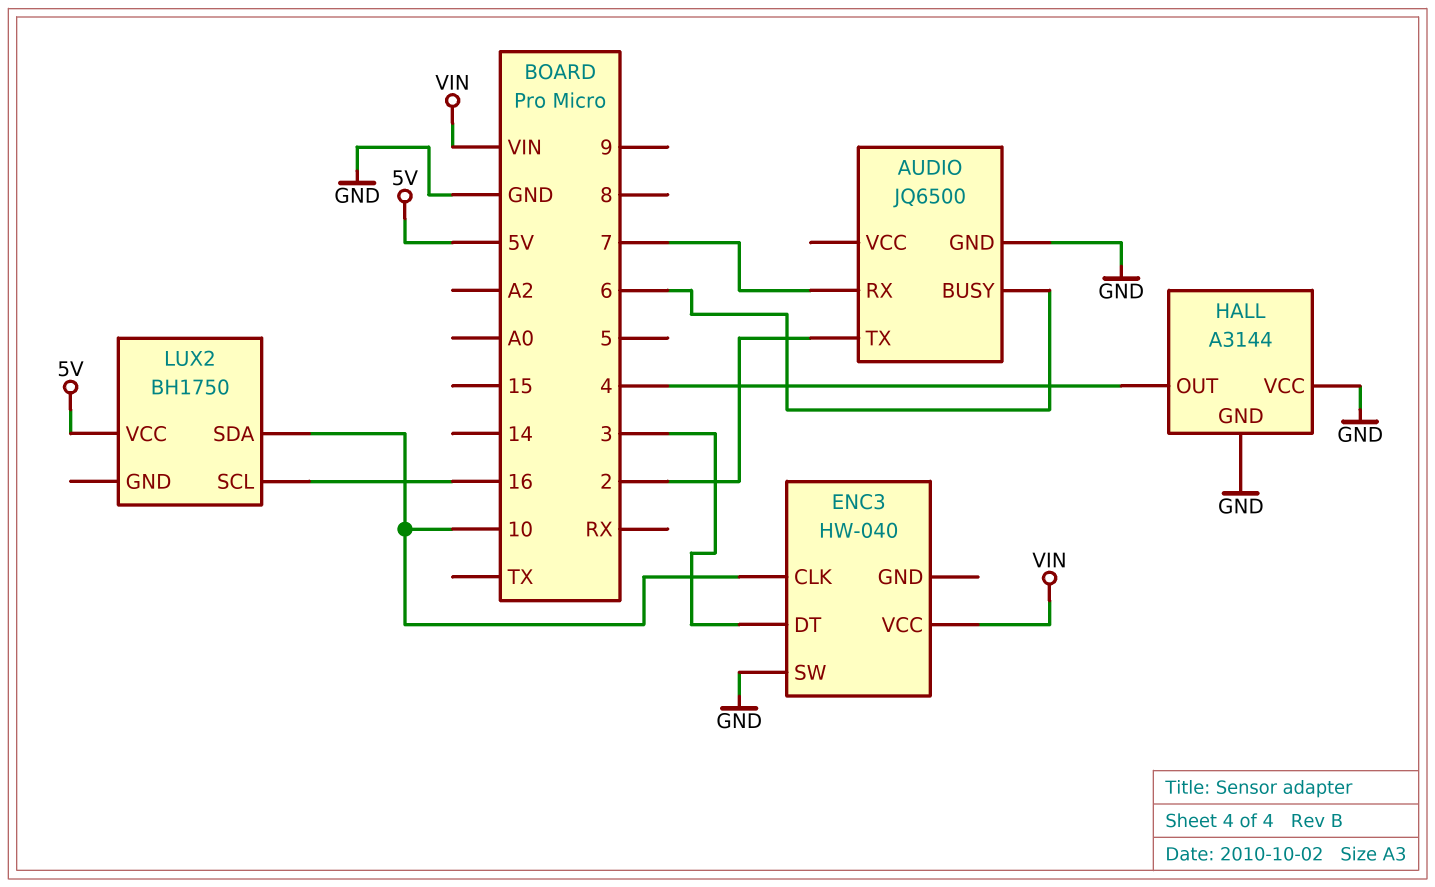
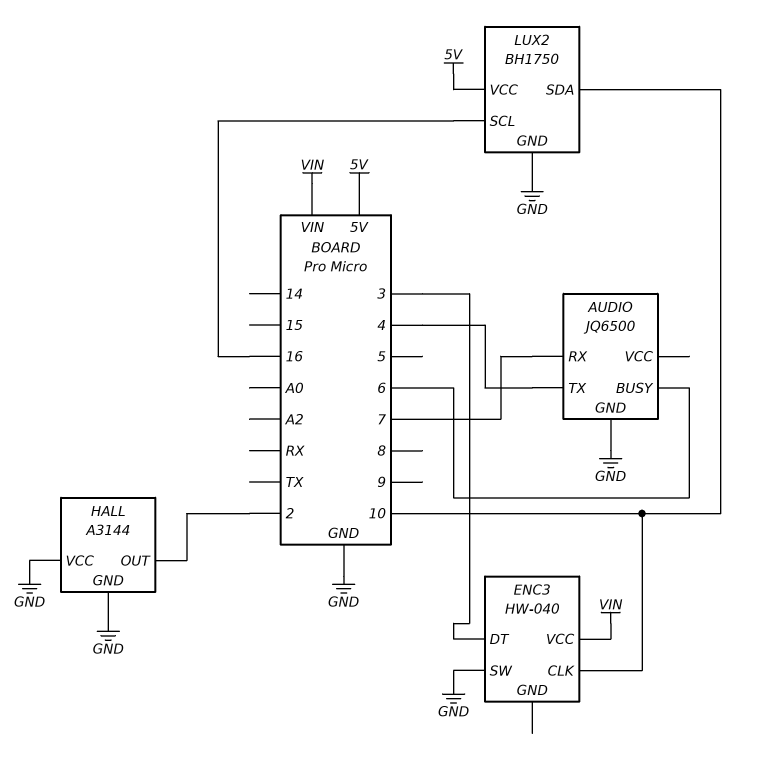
AUDIO pin TX: 2 -> 4
HALL pin OUT: 4 -> 2
LUX2 pin GND: none -> GND

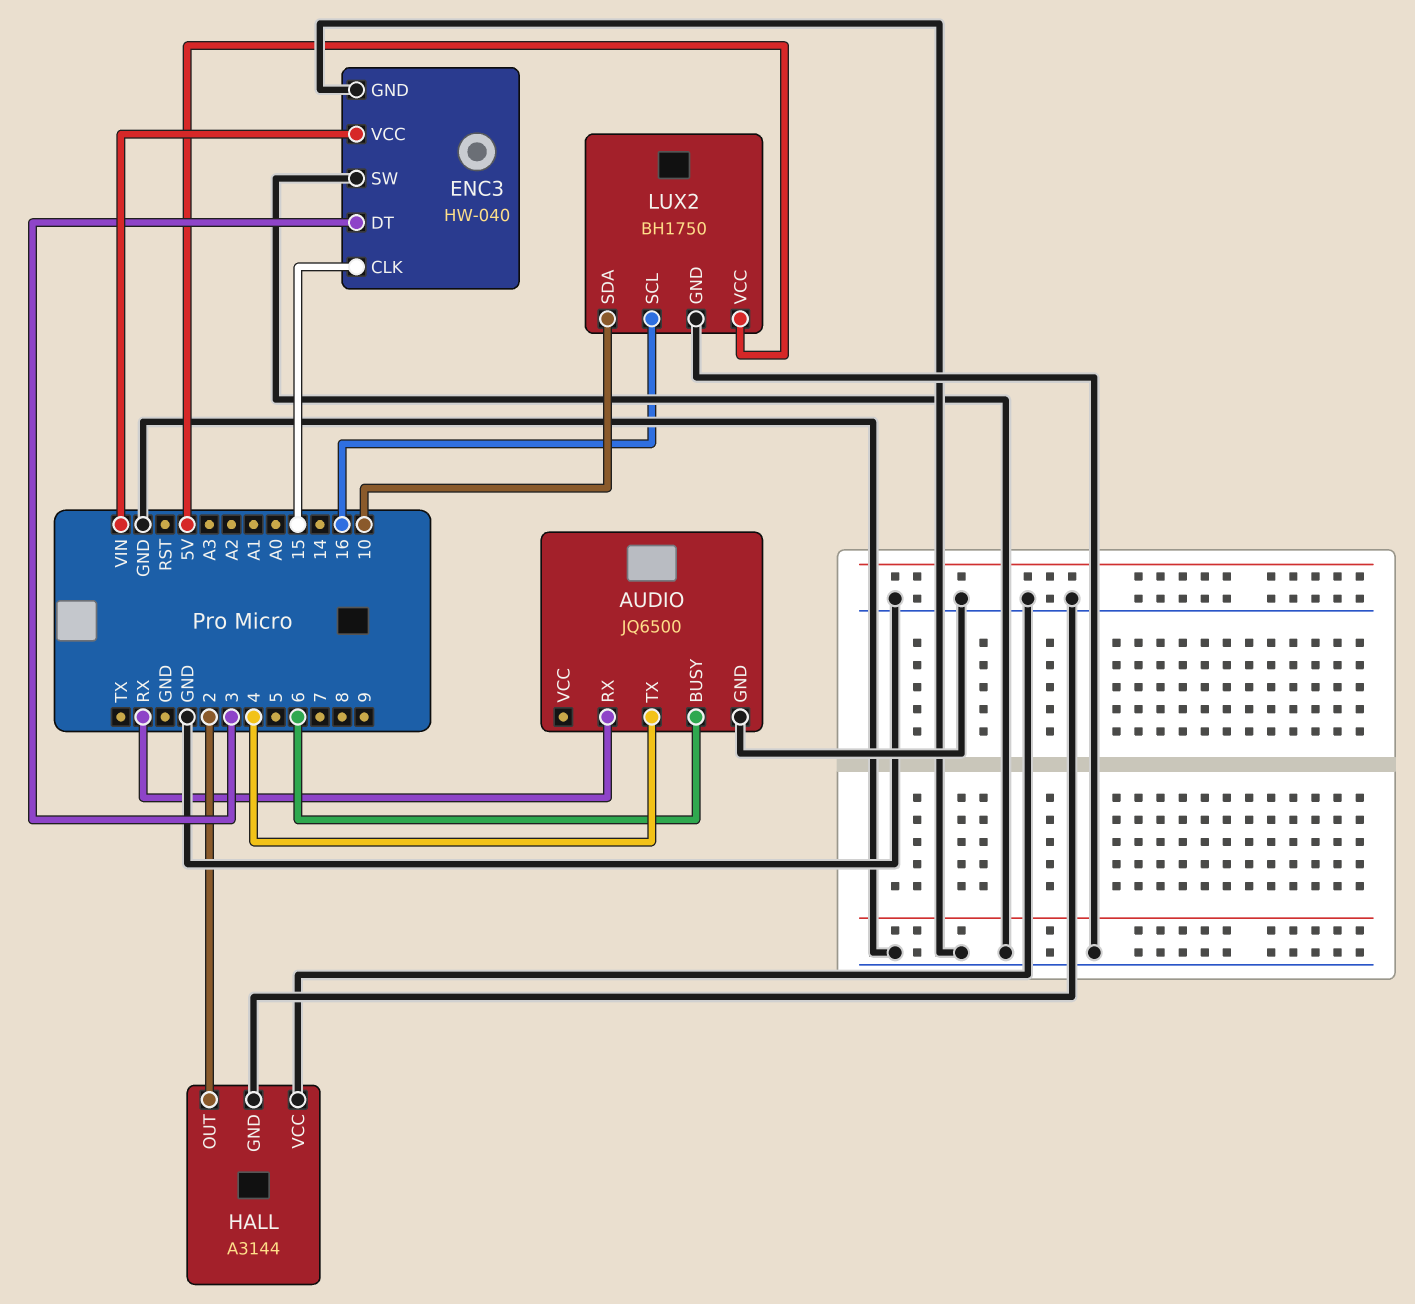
AUDIO pin RX: 7 -> RX
ENC3 pin CLK: 10 -> 15
ENC3 pin GND: none -> GND

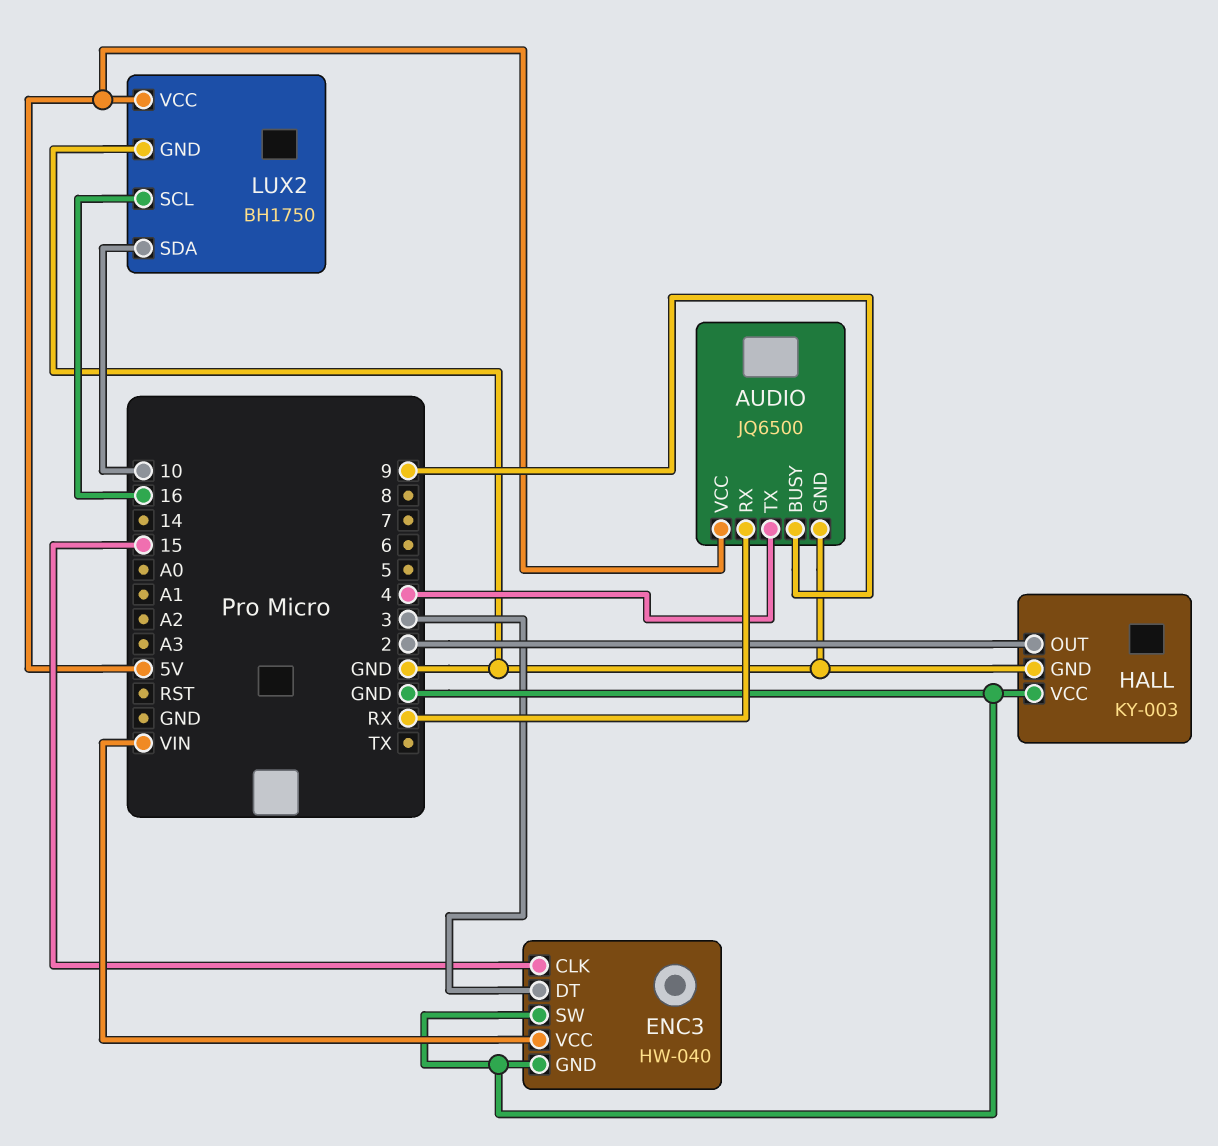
AUDIO pin BUSY: 6 -> 9
AUDIO pin VCC: none -> 5V
HALL: A3144 -> KY-003

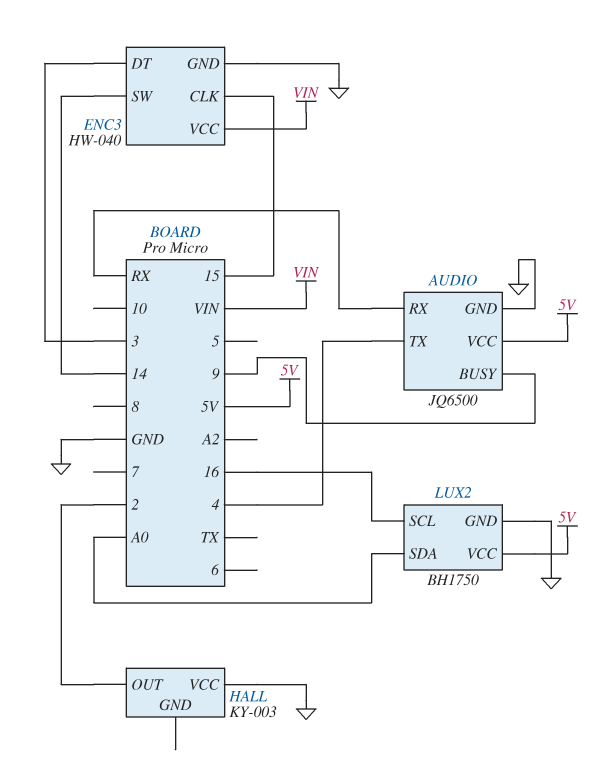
ENC3 pin SW: GND -> 14
HALL pin GND: GND -> none
LUX2 pin SDA: 10 -> A0

